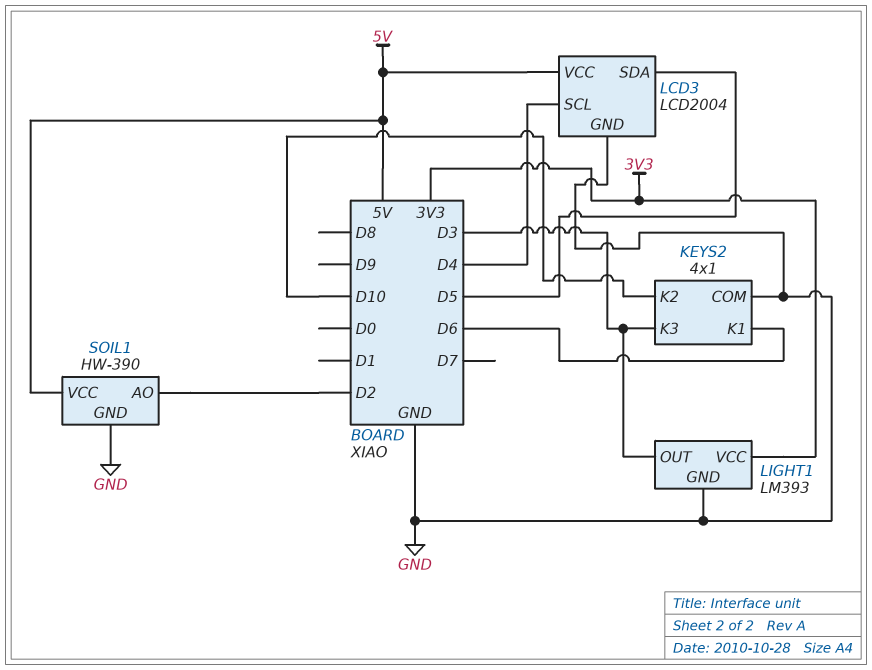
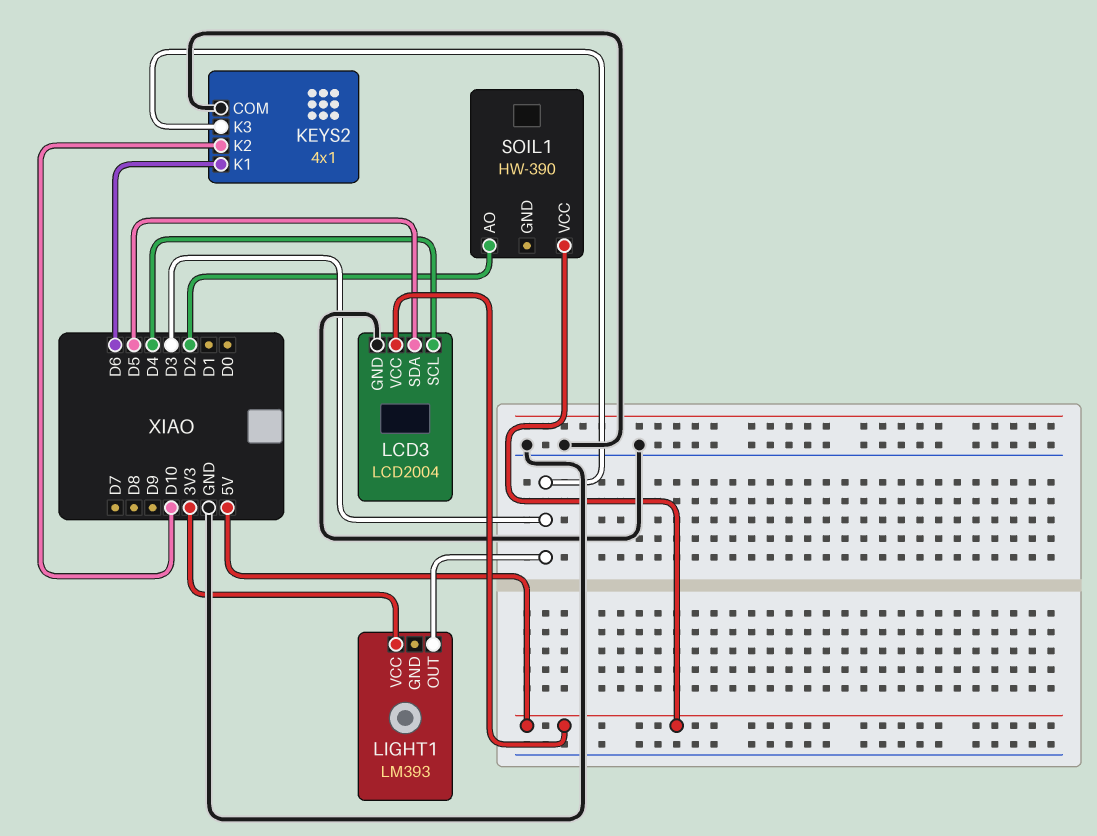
LIGHT1 pin GND: GND -> none
SOIL1 pin GND: GND -> none

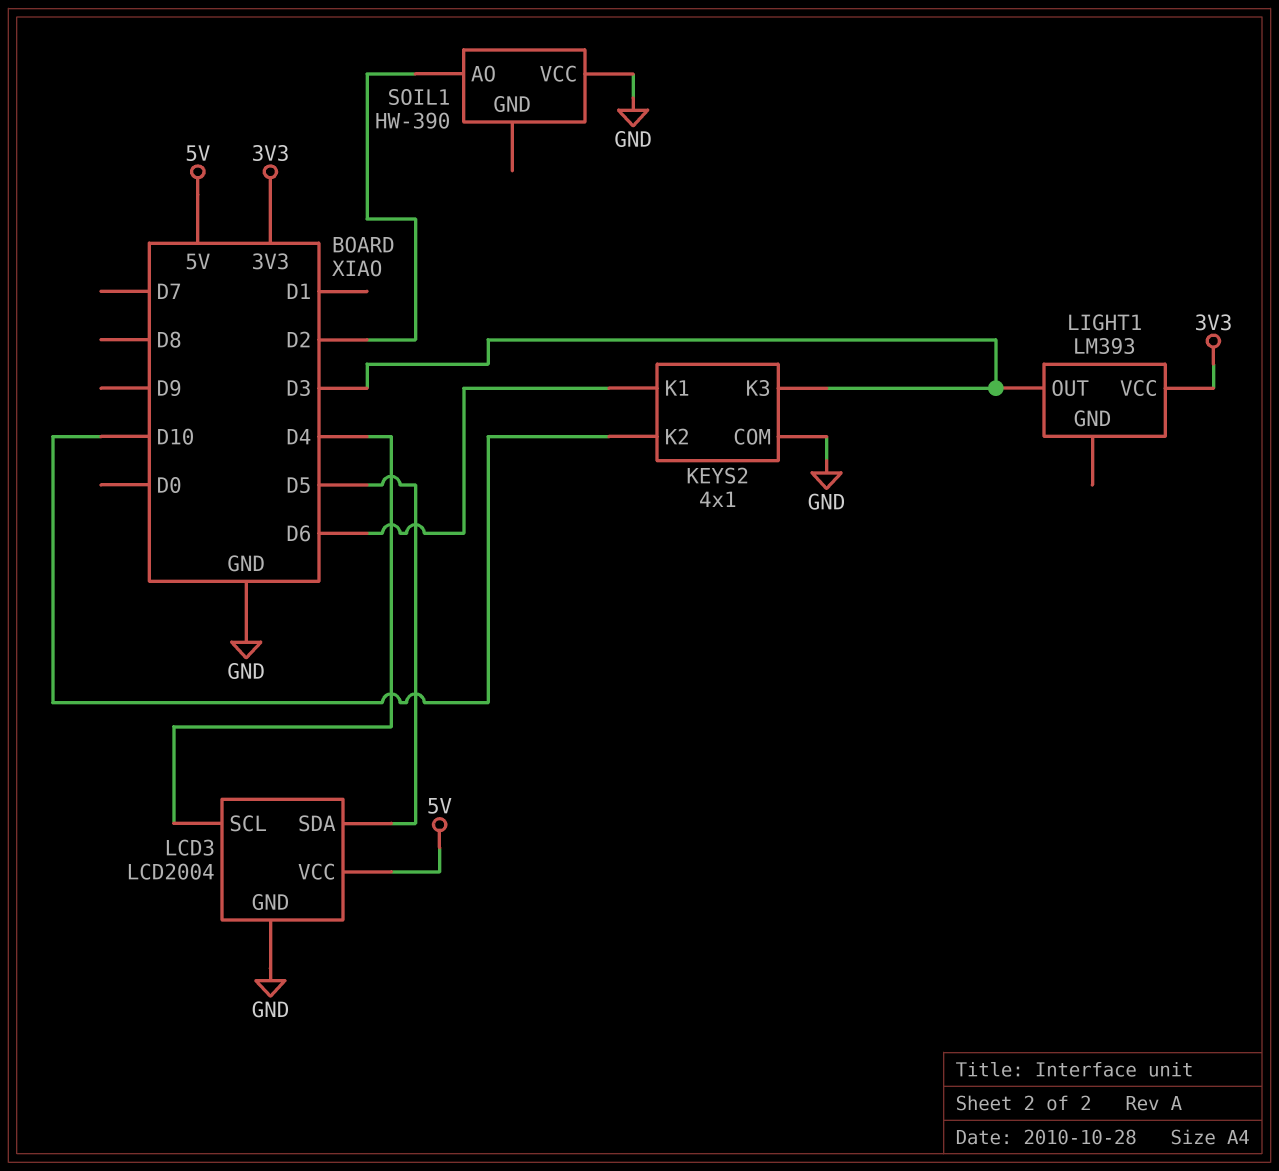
SOIL1 pin VCC: 5V -> GND

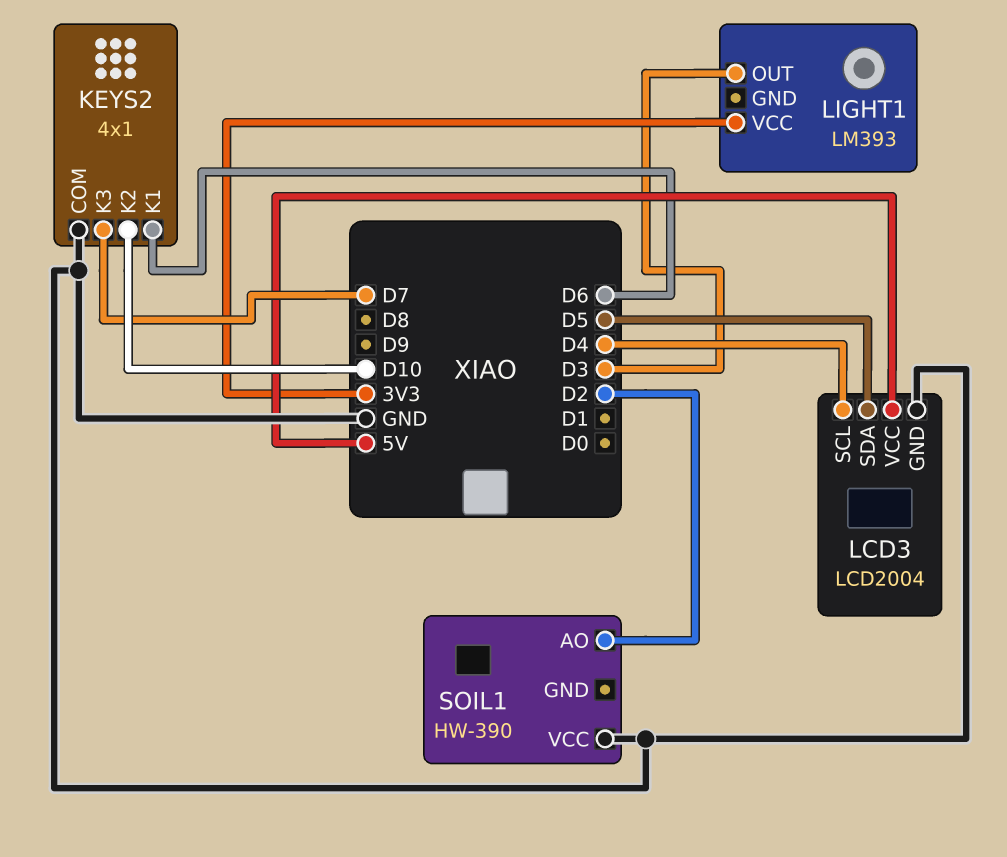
KEYS2 pin K3: D3 -> D7

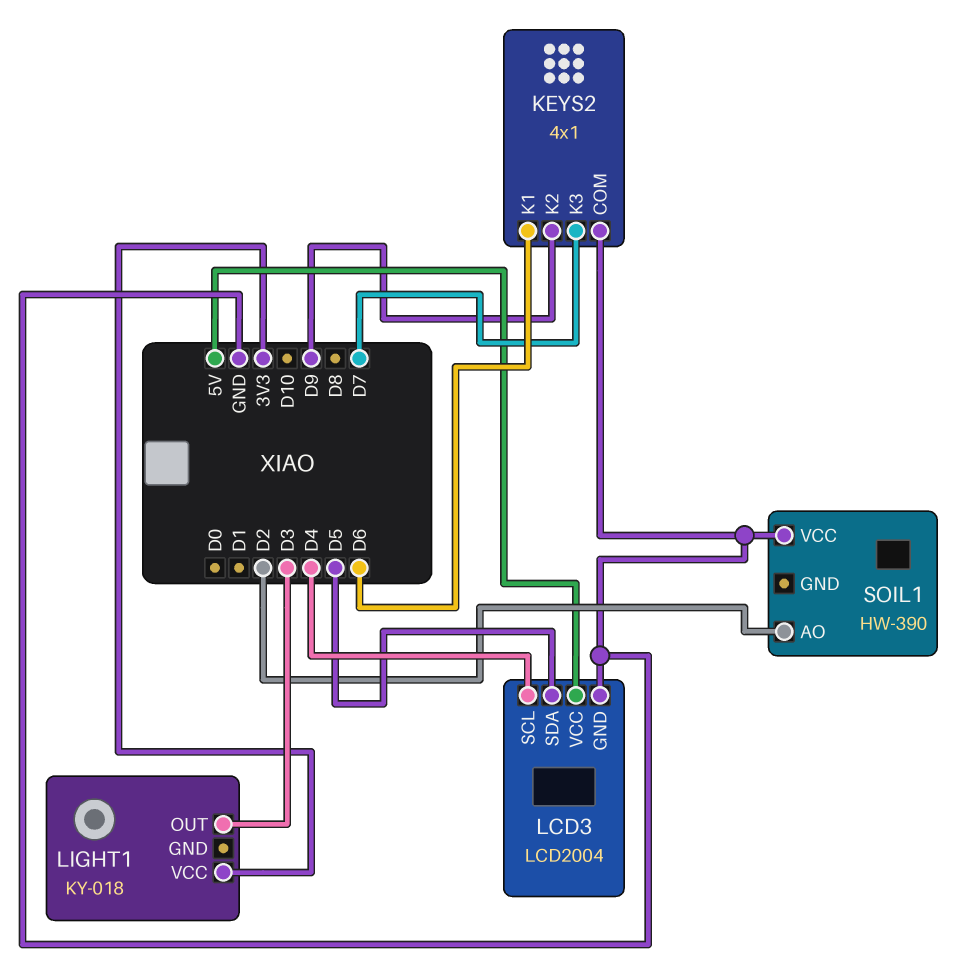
KEYS2 pin K2: D10 -> D9
LIGHT1: LM393 -> KY-018

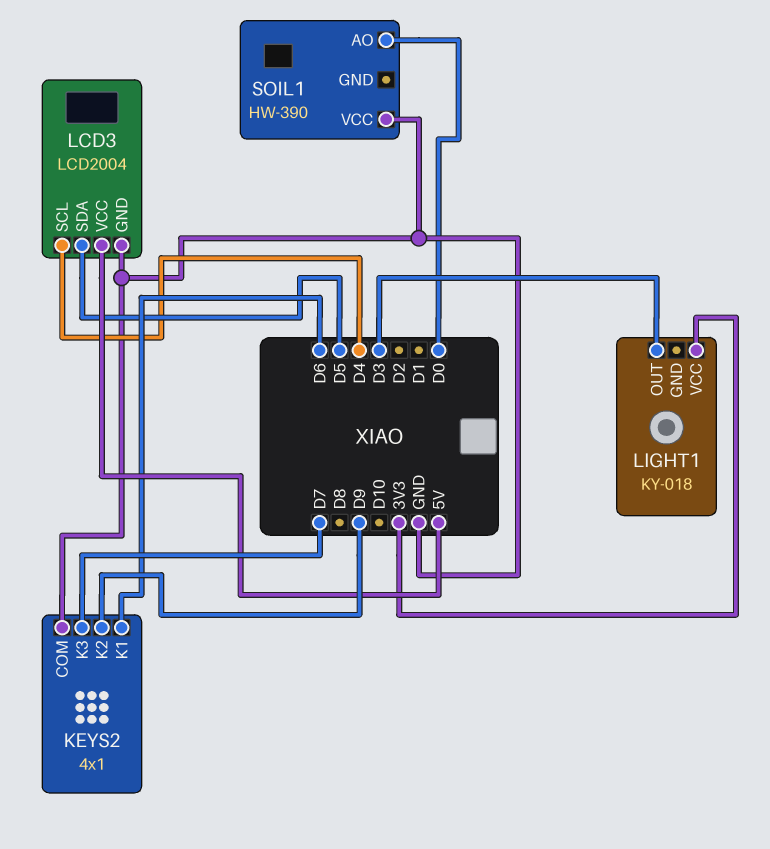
SOIL1 pin AO: D2 -> D0

